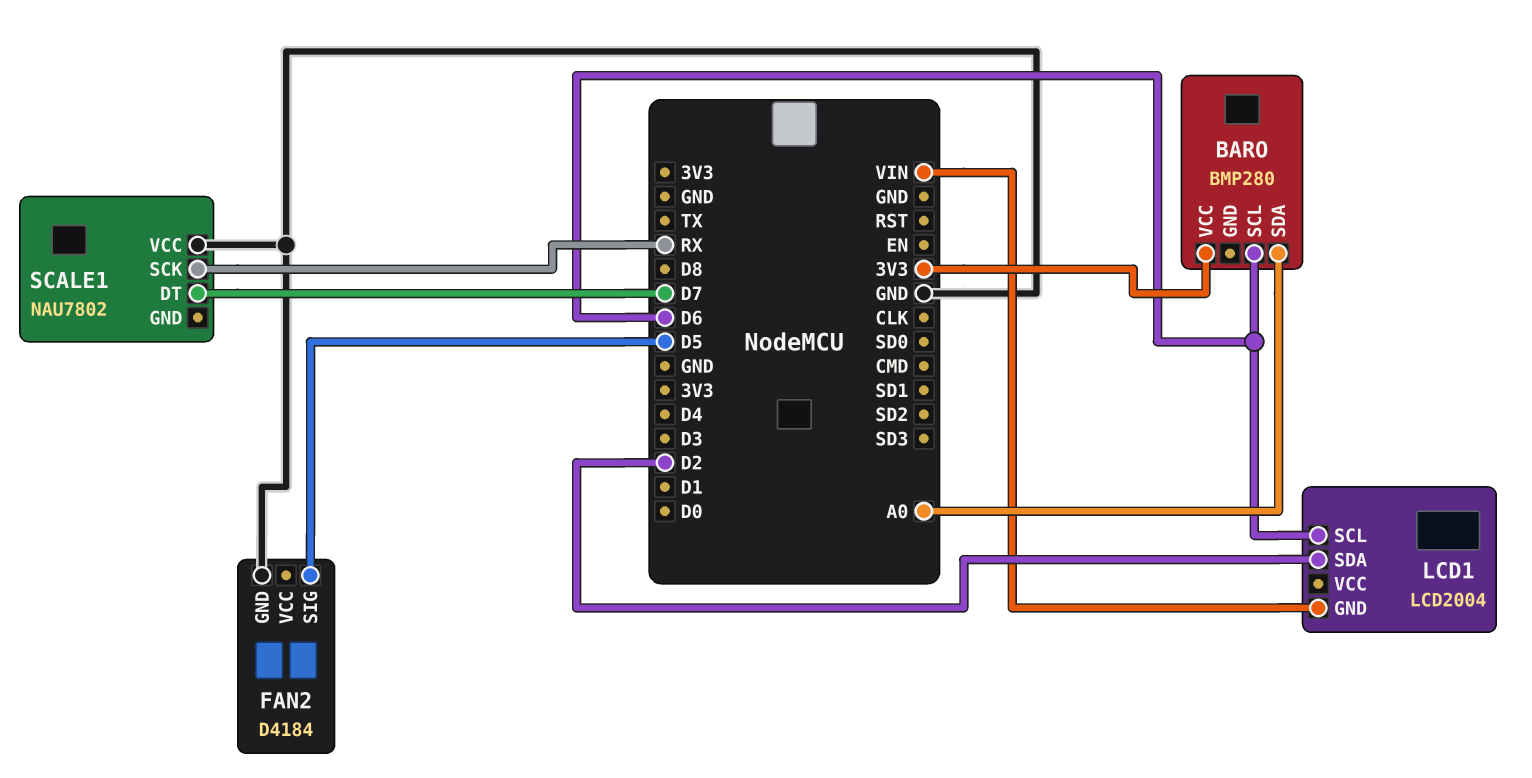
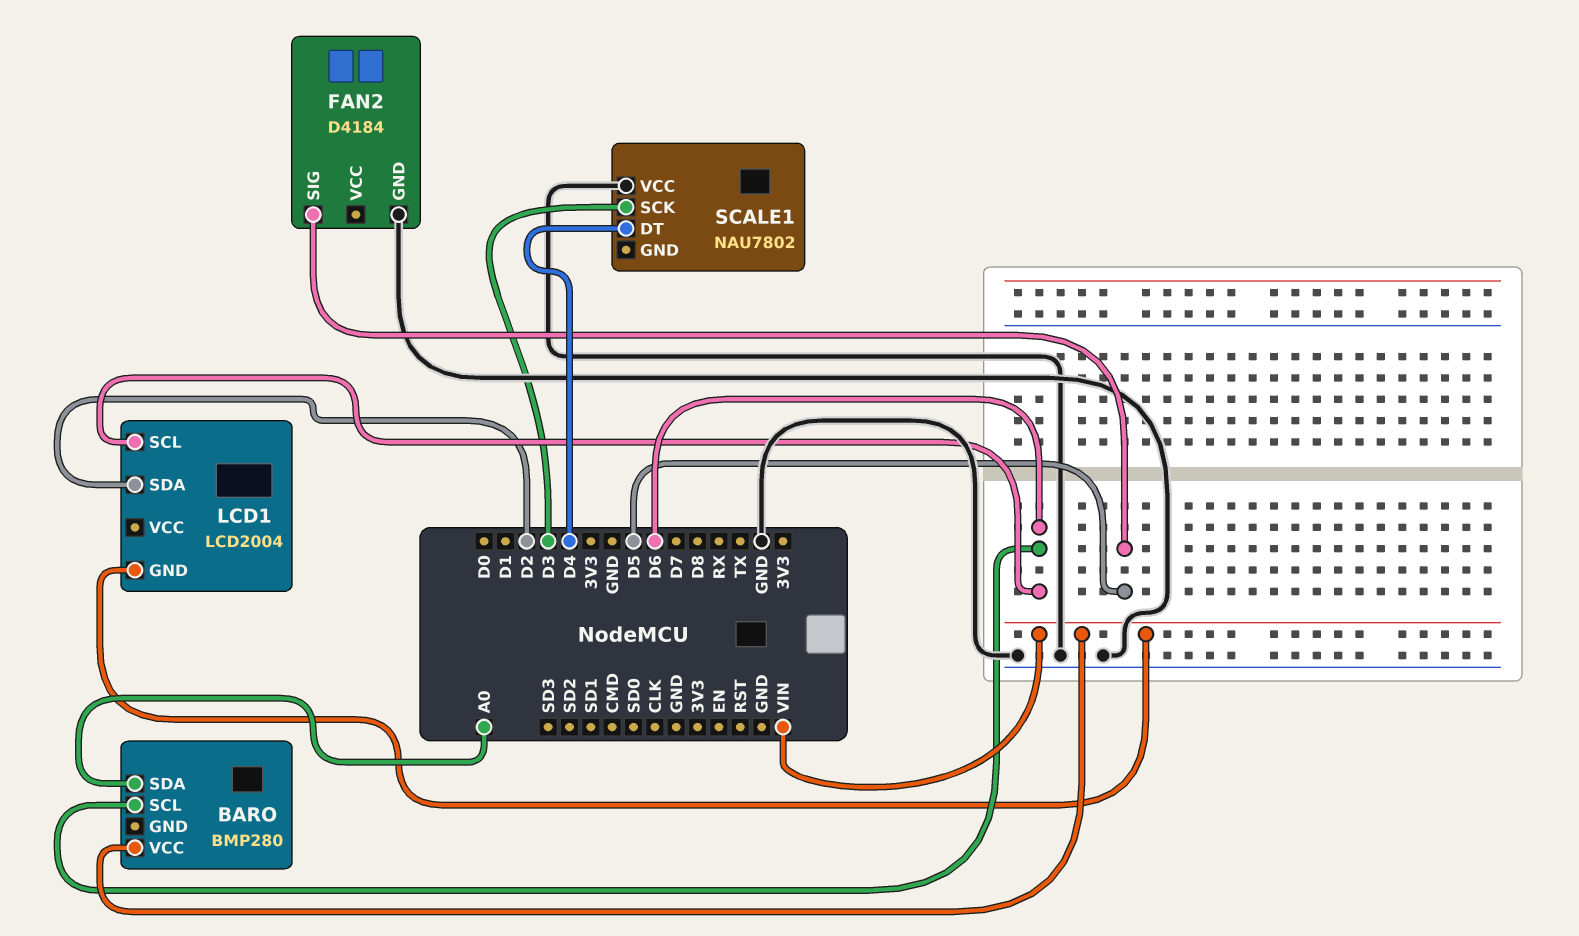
BARO pin VCC: 3V3 -> VIN
SCALE1 pin DT: D7 -> D4
SCALE1 pin SCK: RX -> D3

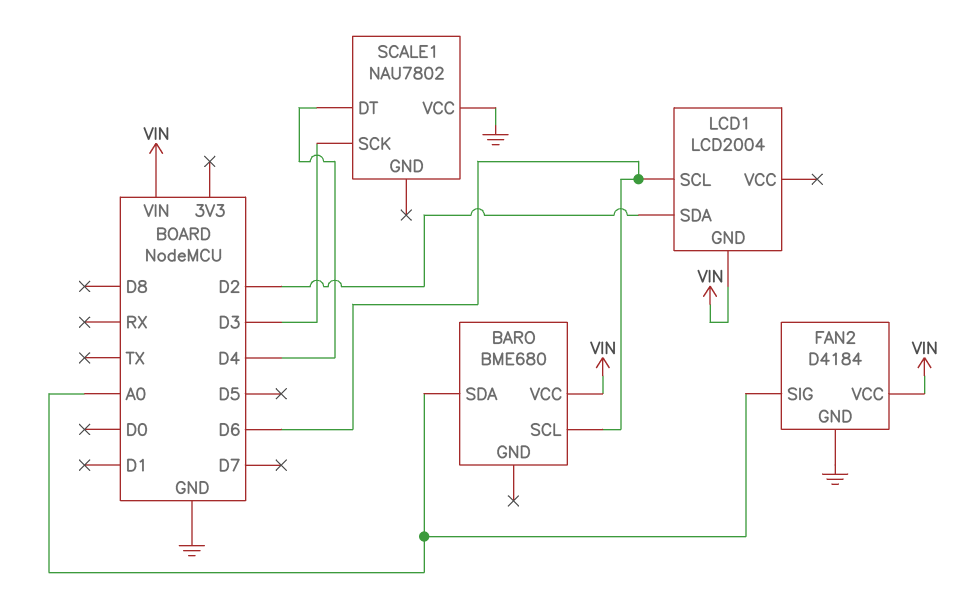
BARO: BMP280 -> BME680
FAN2 pin SIG: D5 -> A0
FAN2 pin VCC: none -> VIN

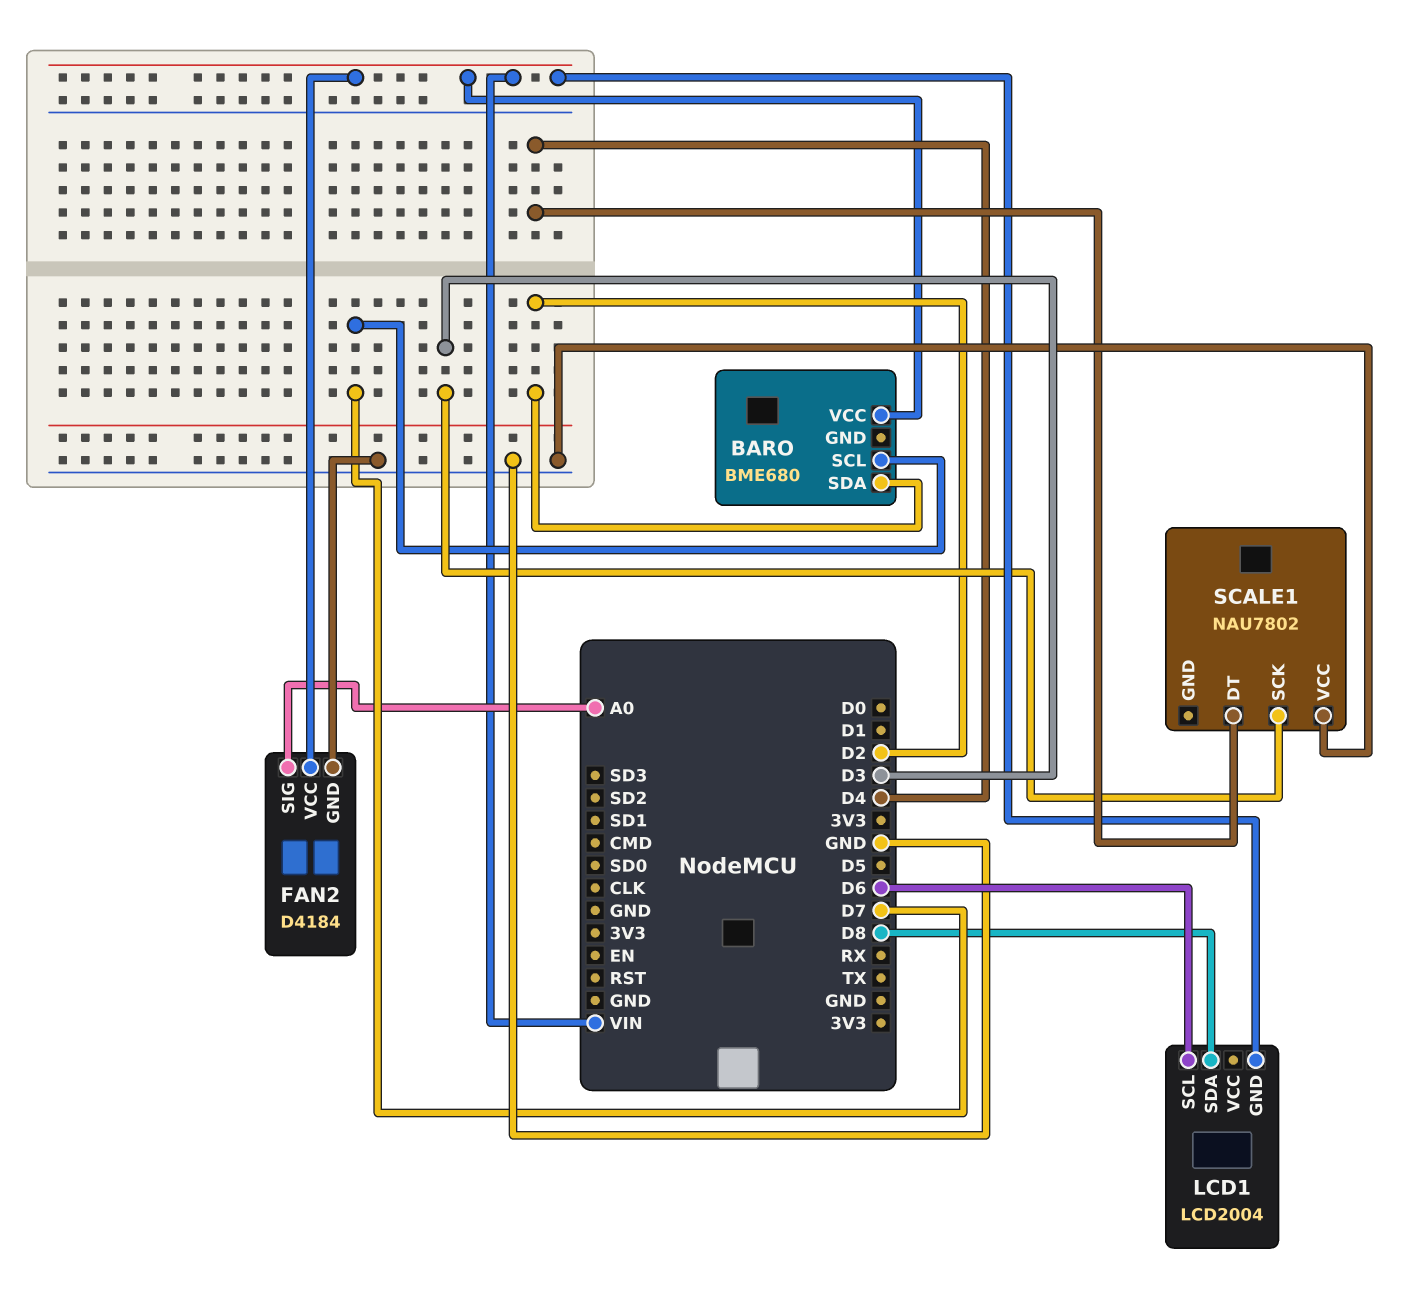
BARO pin SCL: D6 -> D7
BARO pin SDA: A0 -> D2
LCD1 pin SDA: D2 -> D8

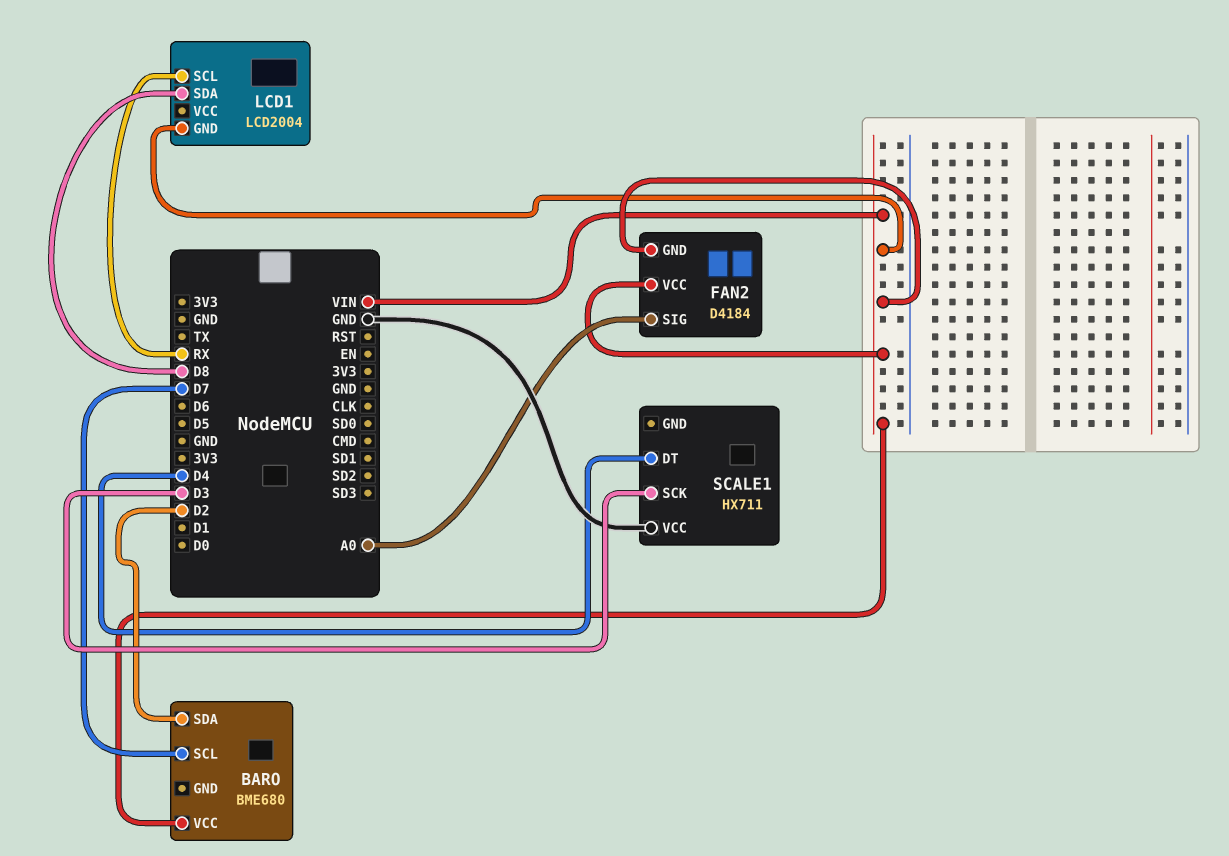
FAN2 pin GND: GND -> VIN
LCD1 pin SCL: D6 -> RX
SCALE1: NAU7802 -> HX711

